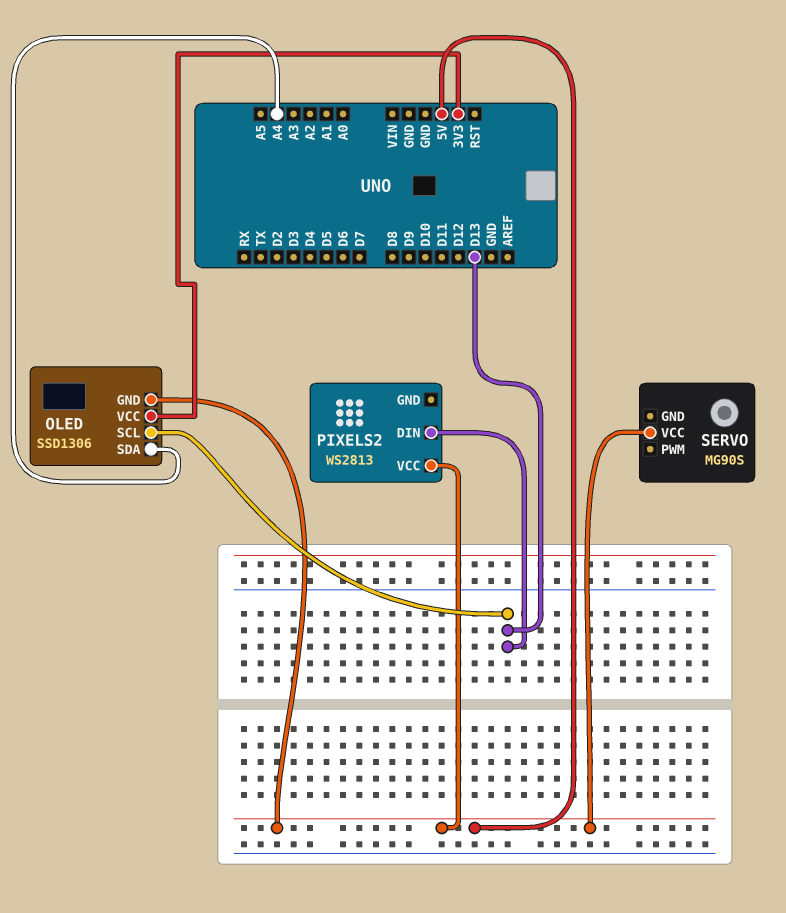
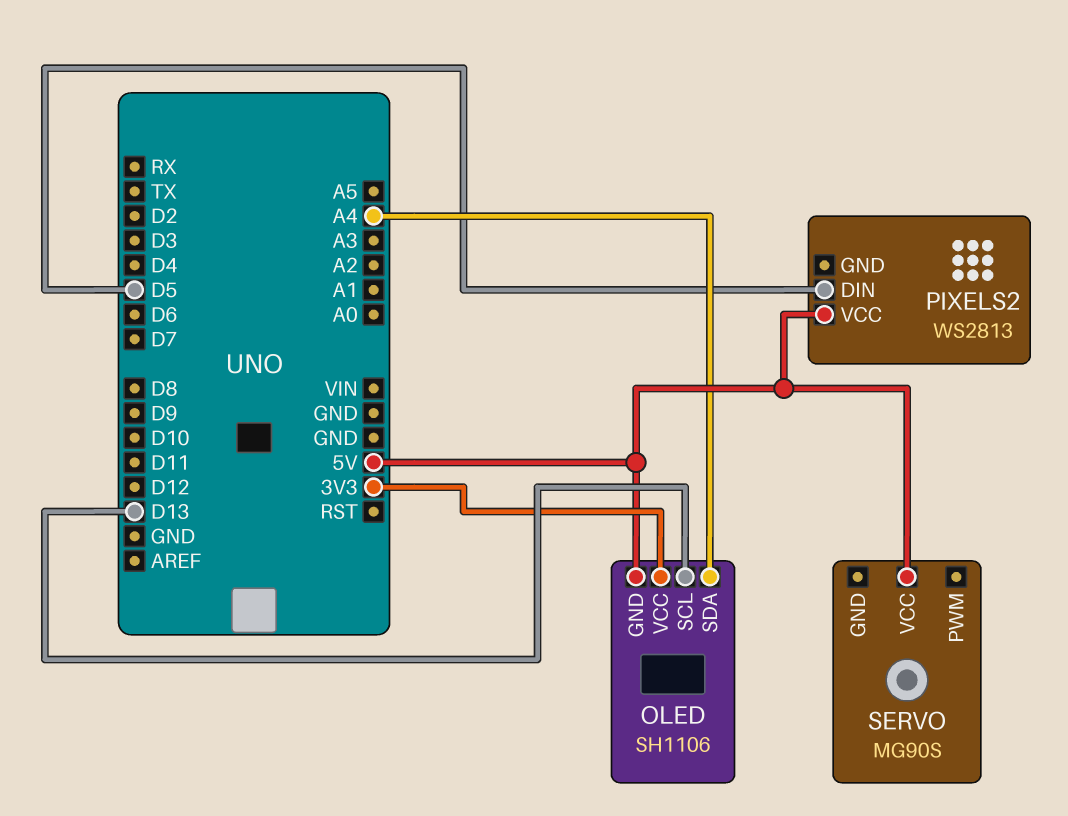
OLED: SSD1306 -> SH1106
PIXELS2 pin DIN: D13 -> D5

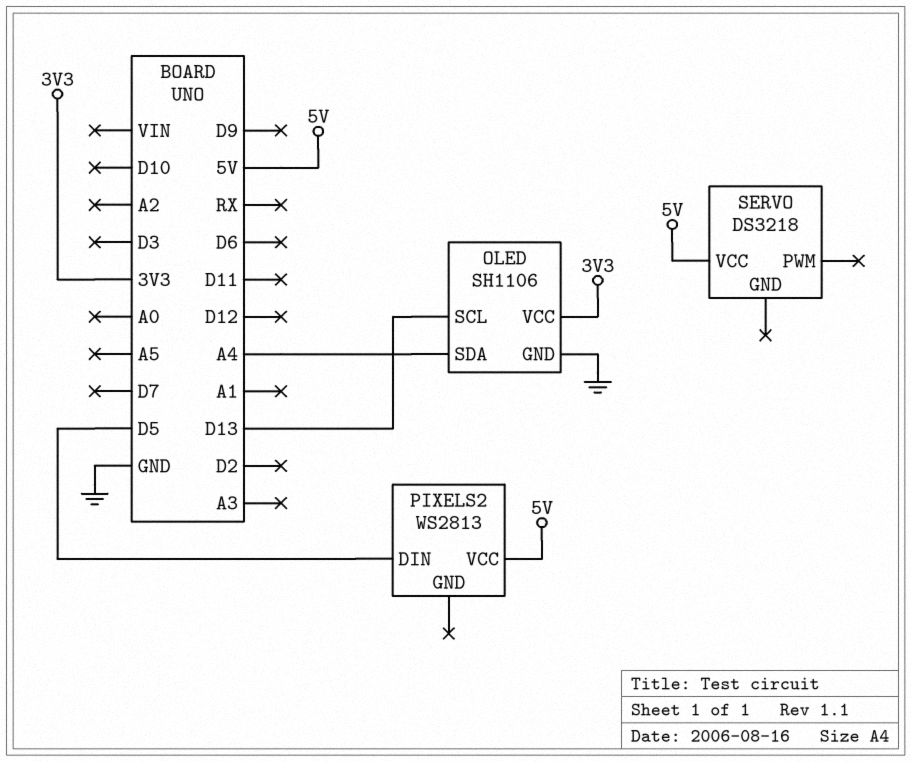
OLED pin GND: 5V -> GND
SERVO: MG90S -> DS3218

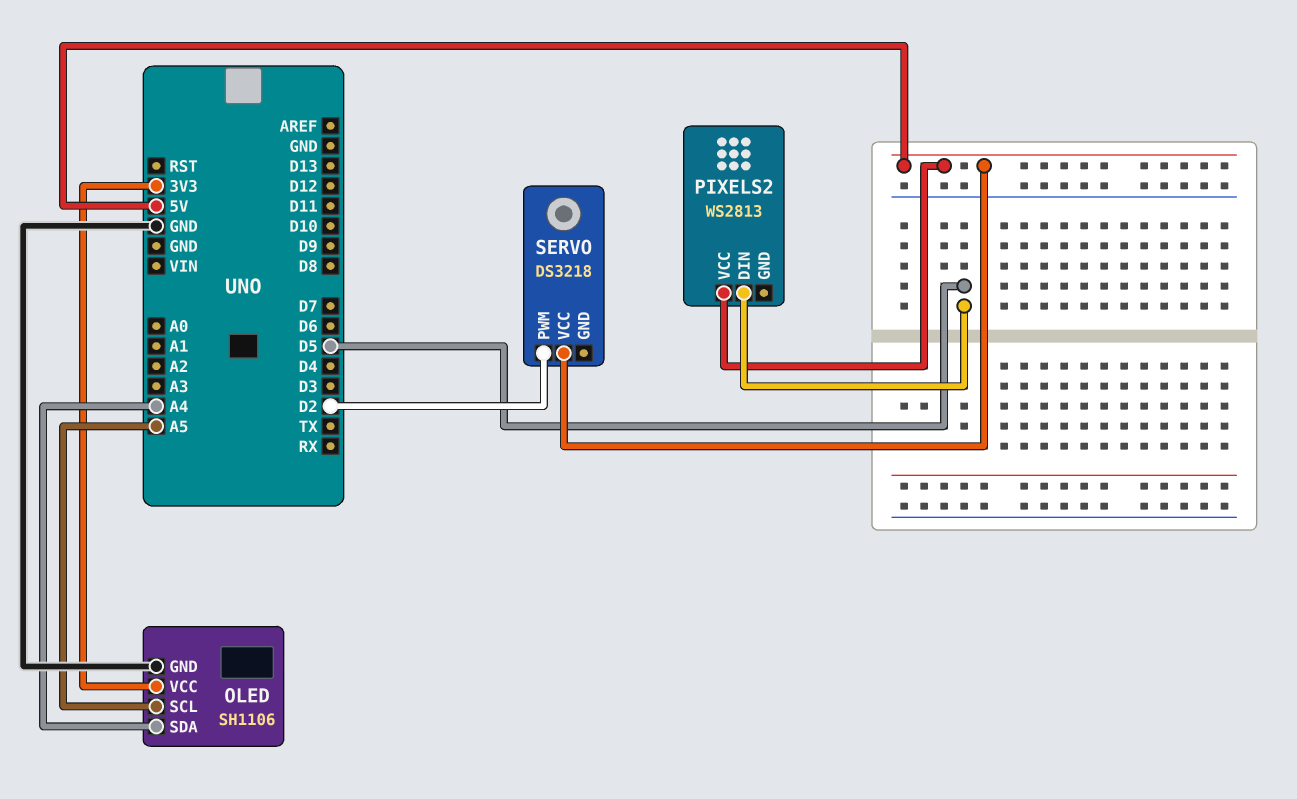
OLED pin SCL: D13 -> A5
SERVO pin PWM: none -> D2

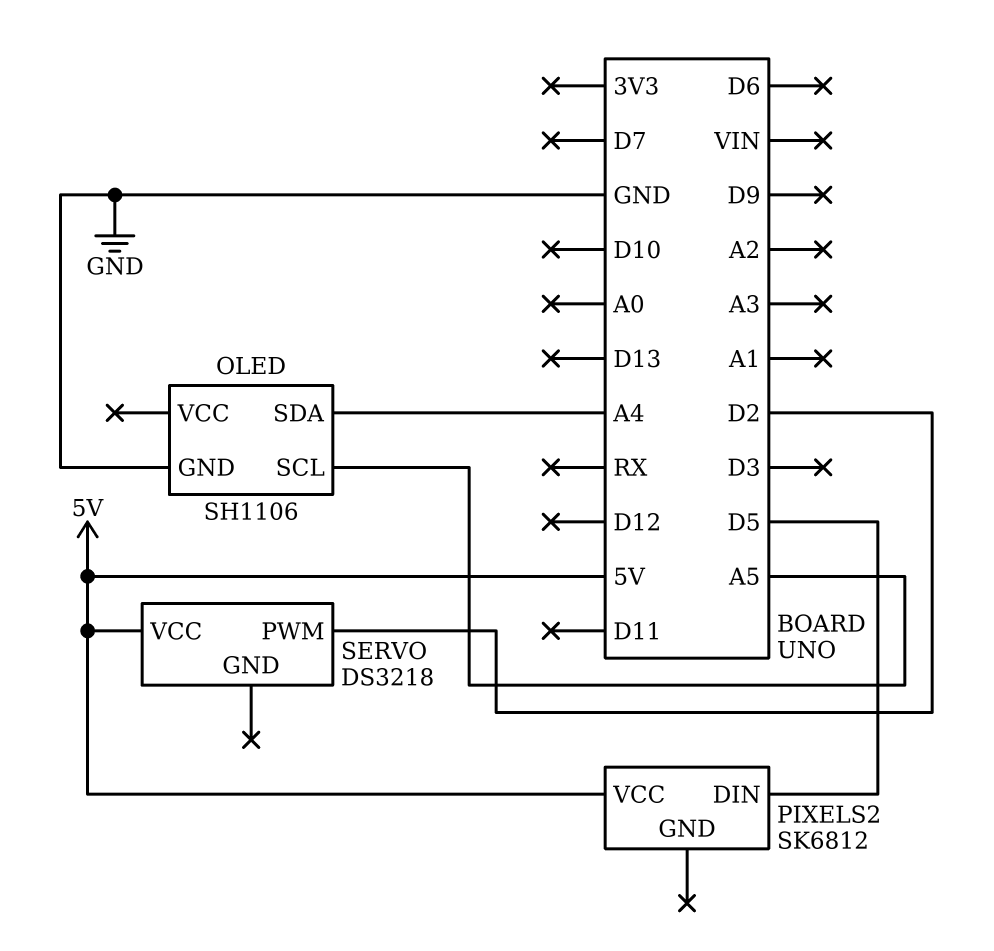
OLED pin VCC: 3V3 -> none
PIXELS2: WS2813 -> SK6812

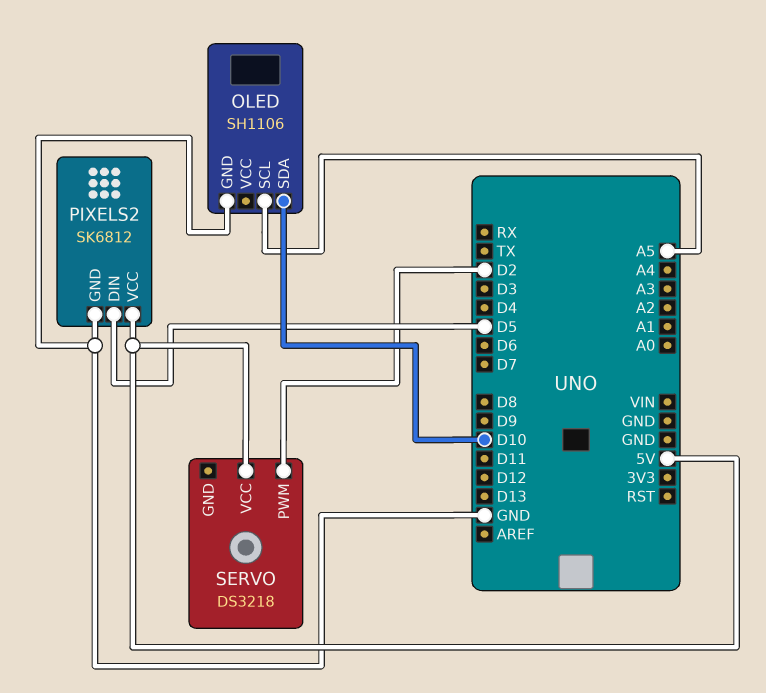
OLED pin SDA: A4 -> D10
PIXELS2 pin GND: none -> GND

